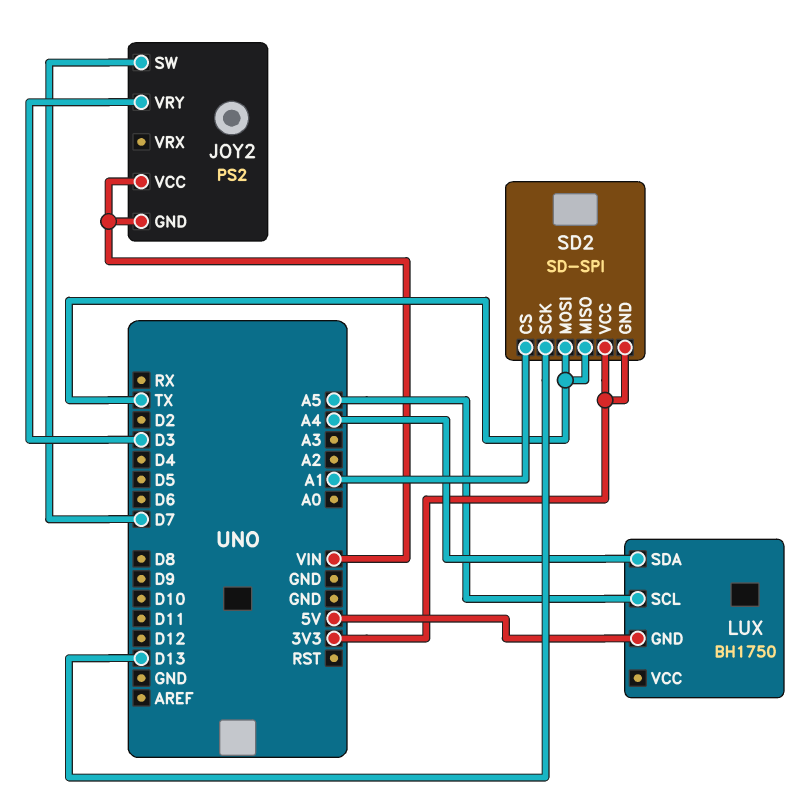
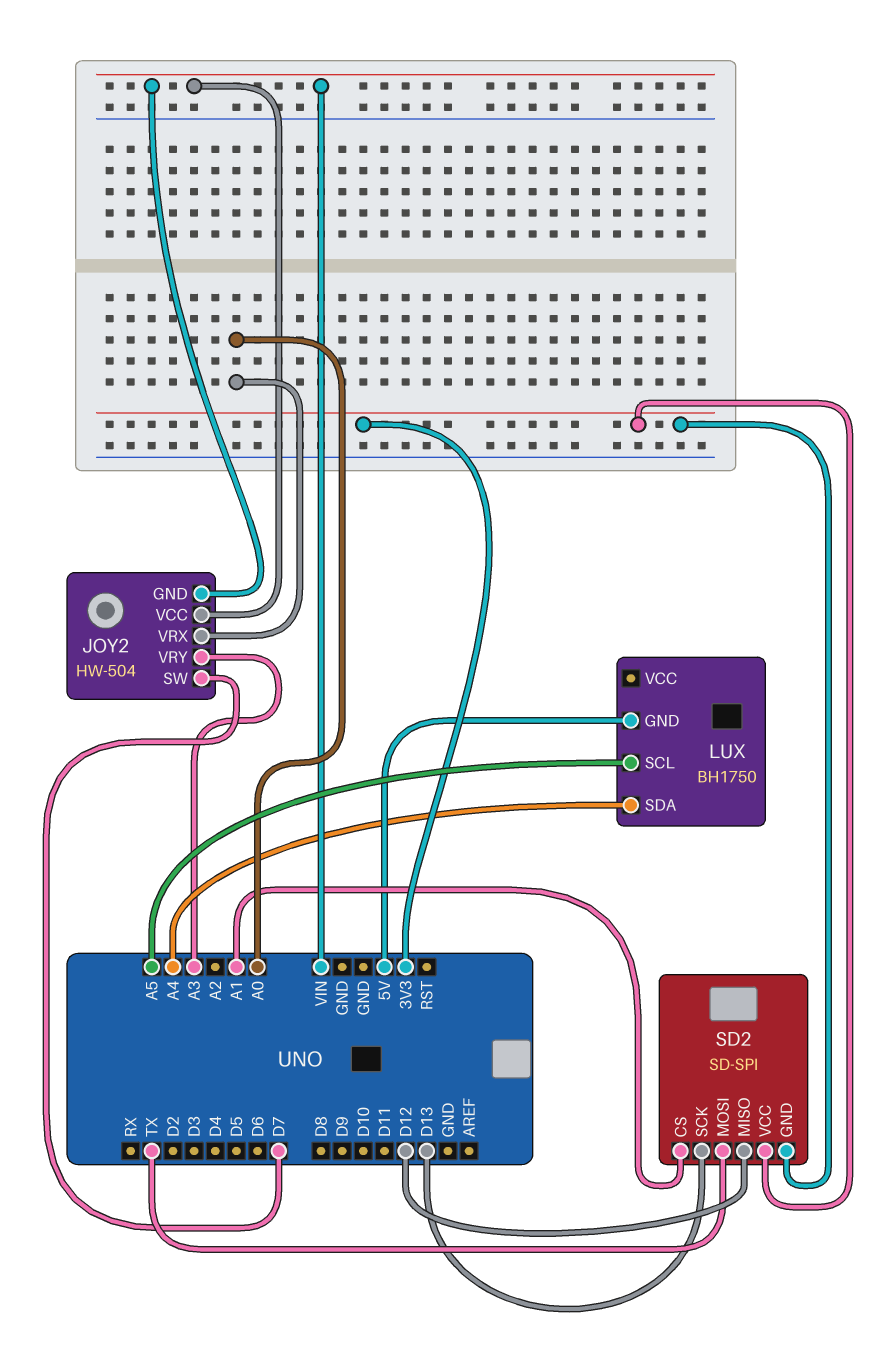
JOY2: PS2 -> HW-504
JOY2 pin VRX: none -> A0
JOY2 pin VRY: D3 -> A3
SD2 pin MISO: TX -> D12

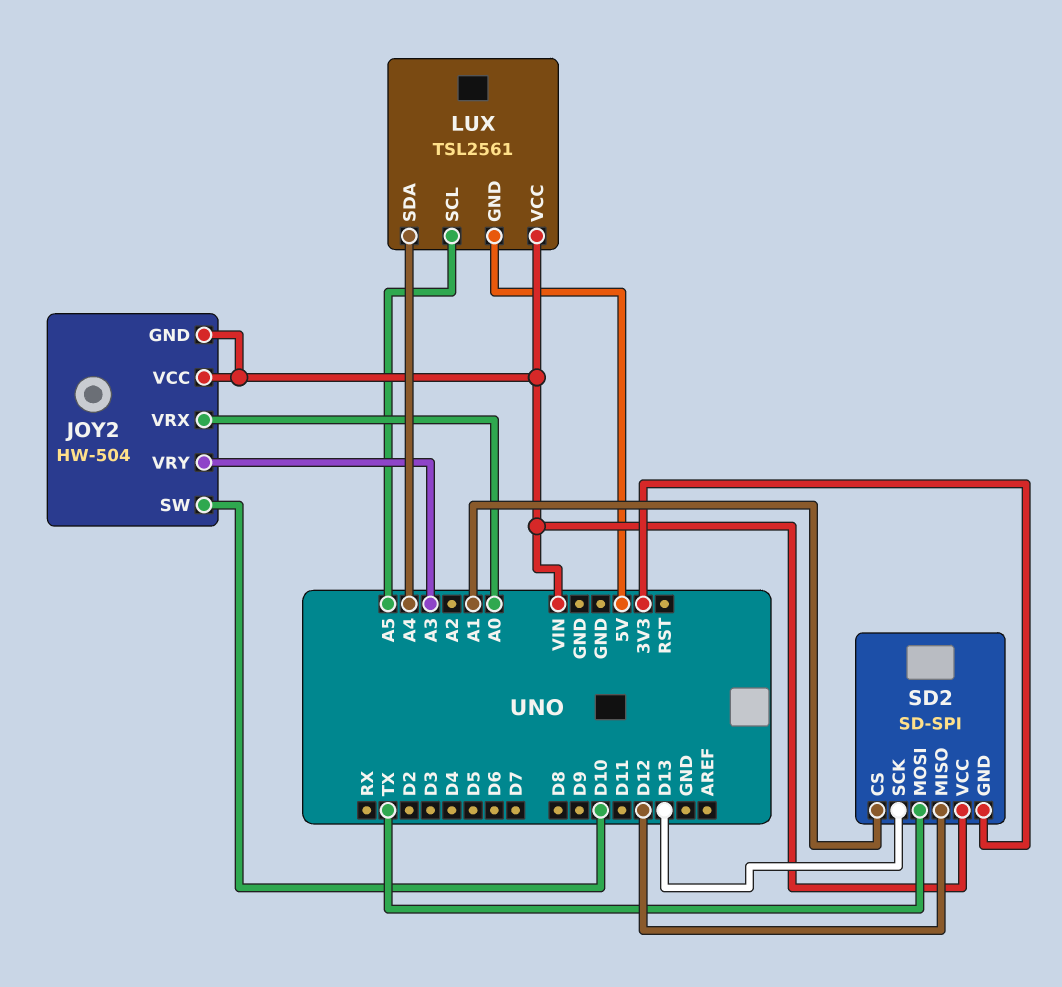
JOY2 pin SW: D7 -> D10
LUX: BH1750 -> TSL2561
LUX pin VCC: none -> VIN
SD2 pin VCC: 3V3 -> VIN

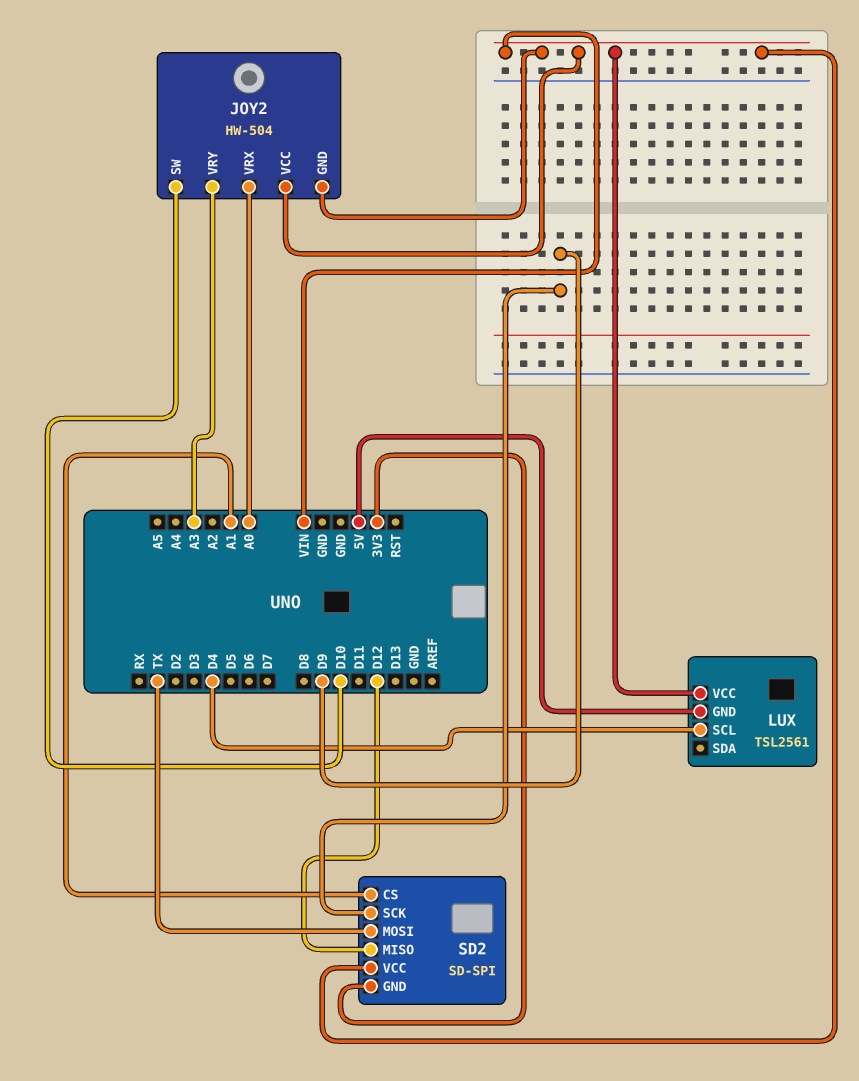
LUX pin SCL: A5 -> D4
LUX pin SDA: A4 -> none
SD2 pin SCK: D13 -> D9

